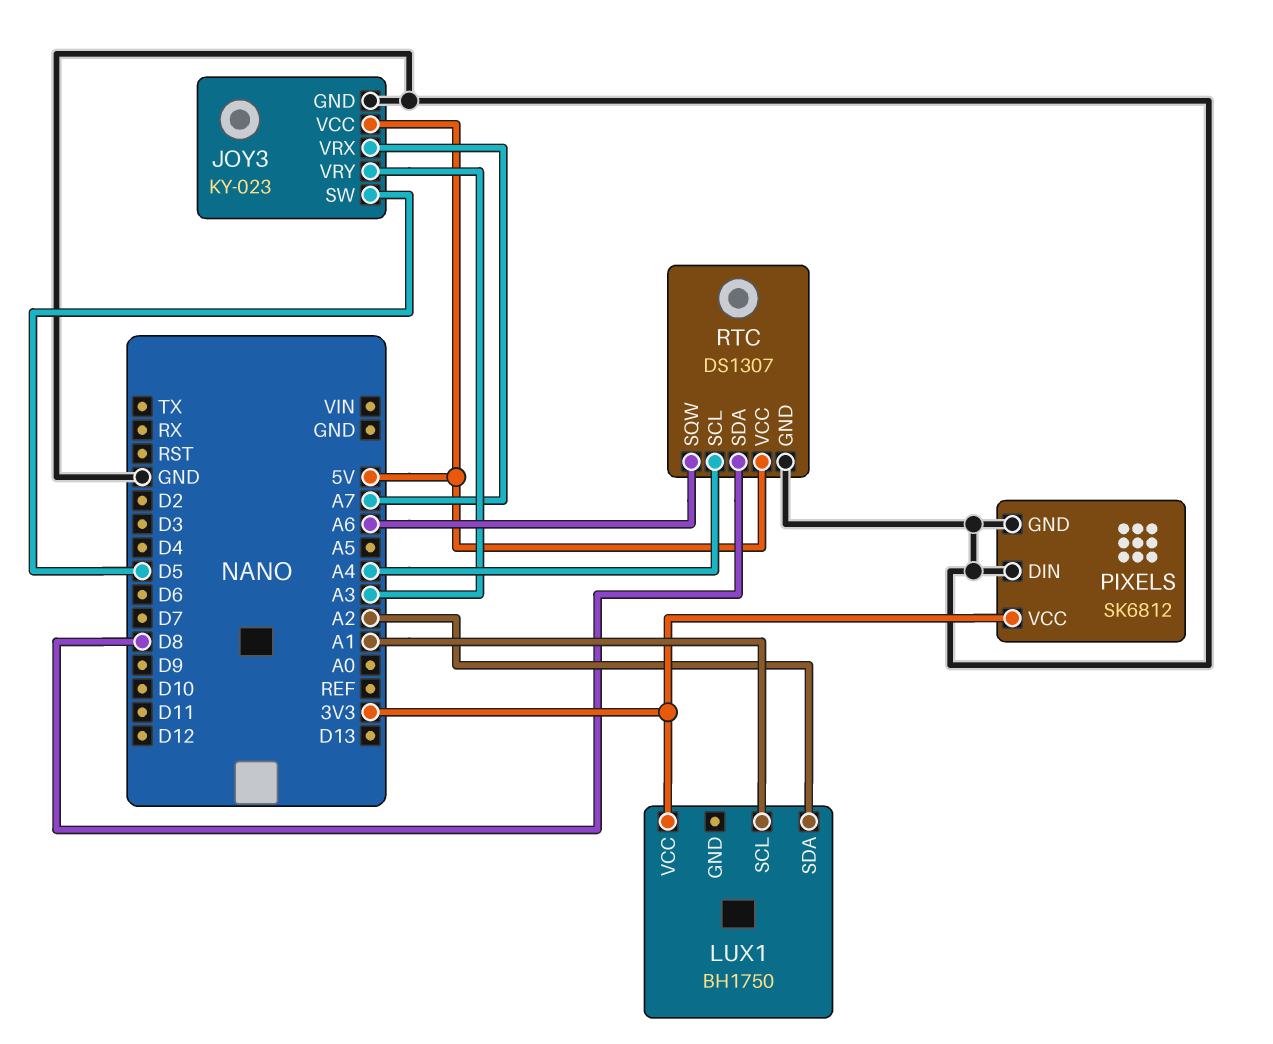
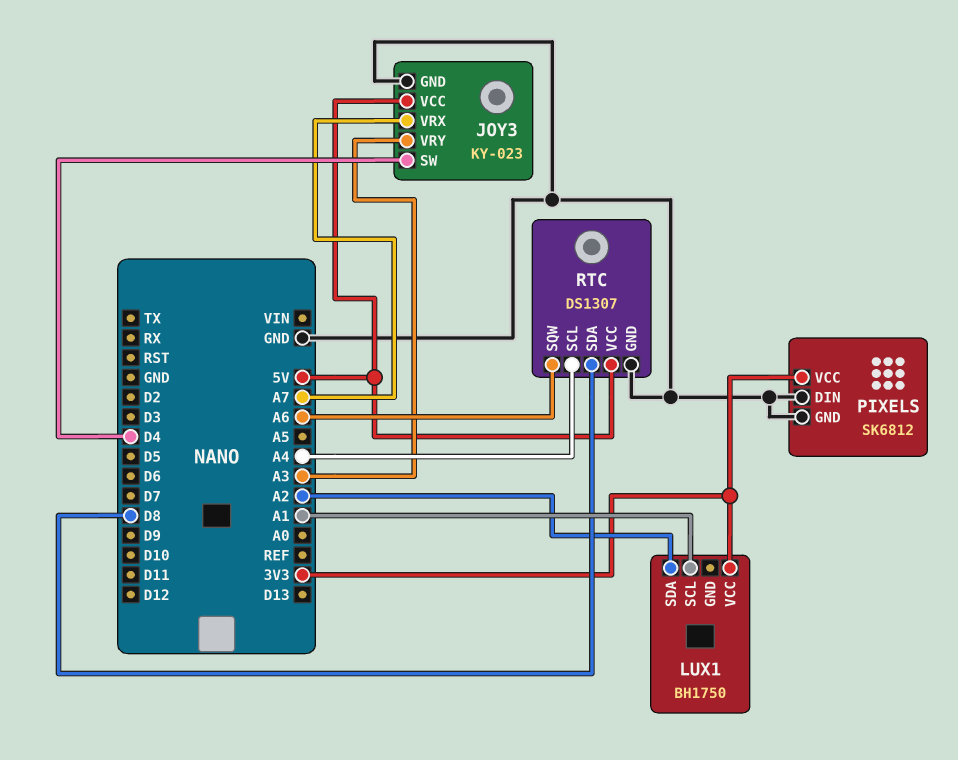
JOY3 pin SW: D5 -> D4

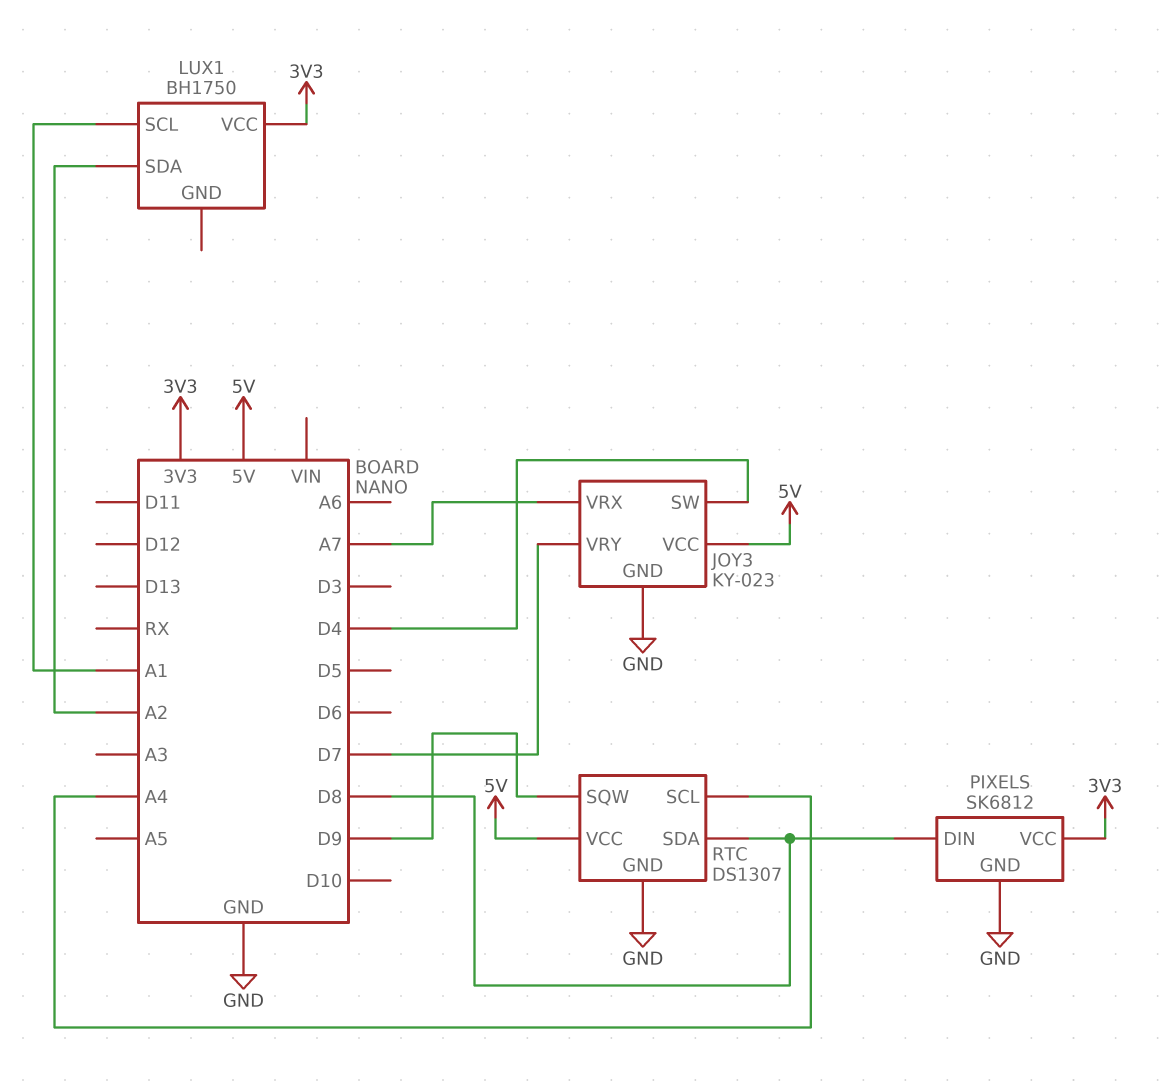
JOY3 pin VRY: A3 -> D7
PIXELS pin DIN: GND -> D8
RTC pin SQW: A6 -> D9

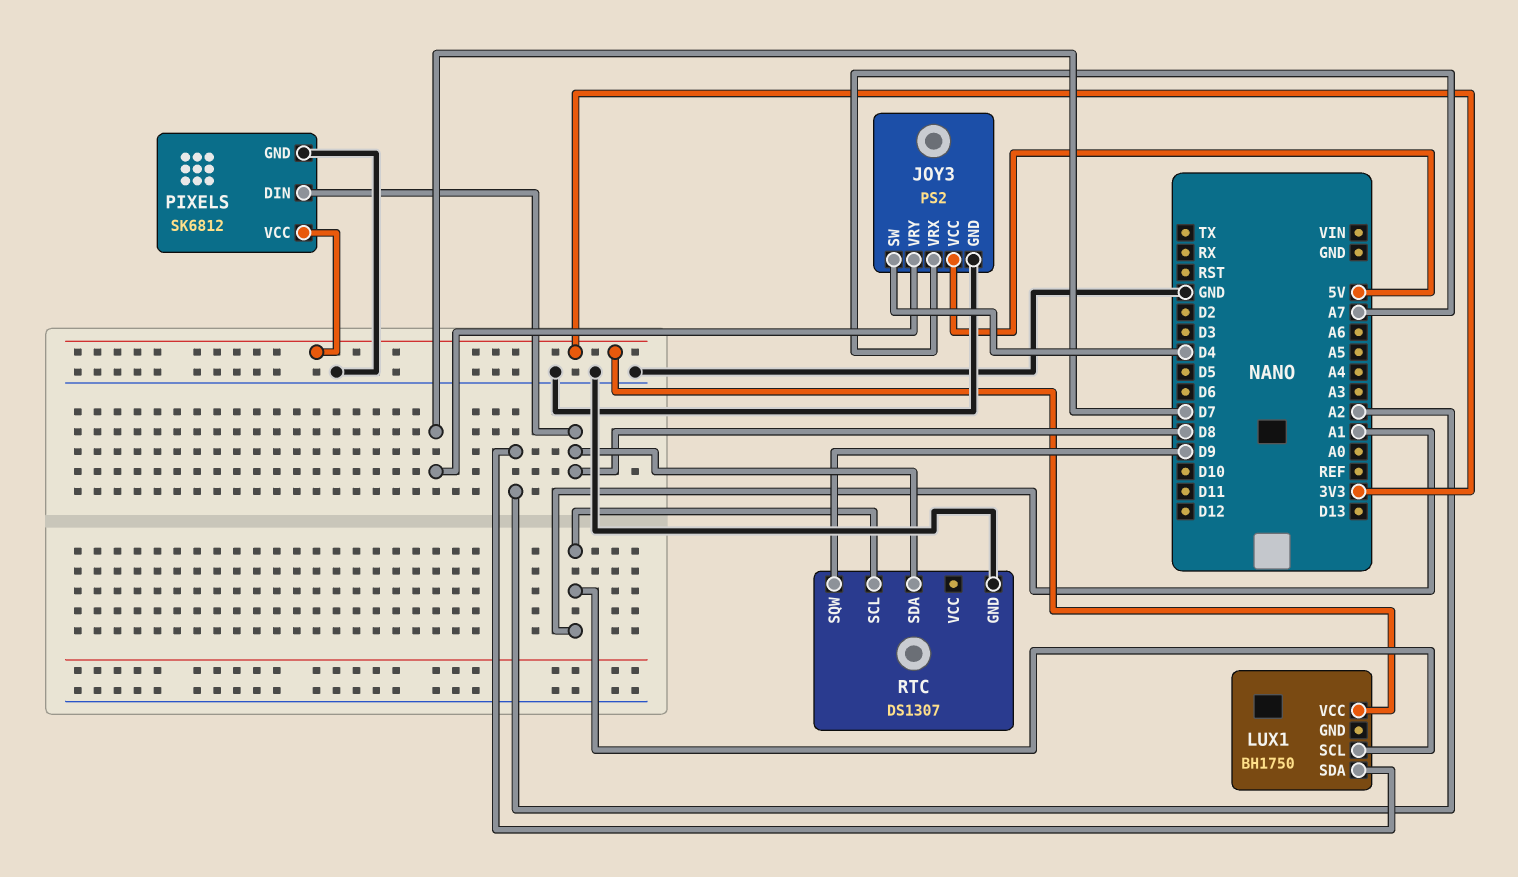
JOY3: KY-023 -> PS2
RTC pin SCL: A4 -> A1
RTC pin VCC: 5V -> none

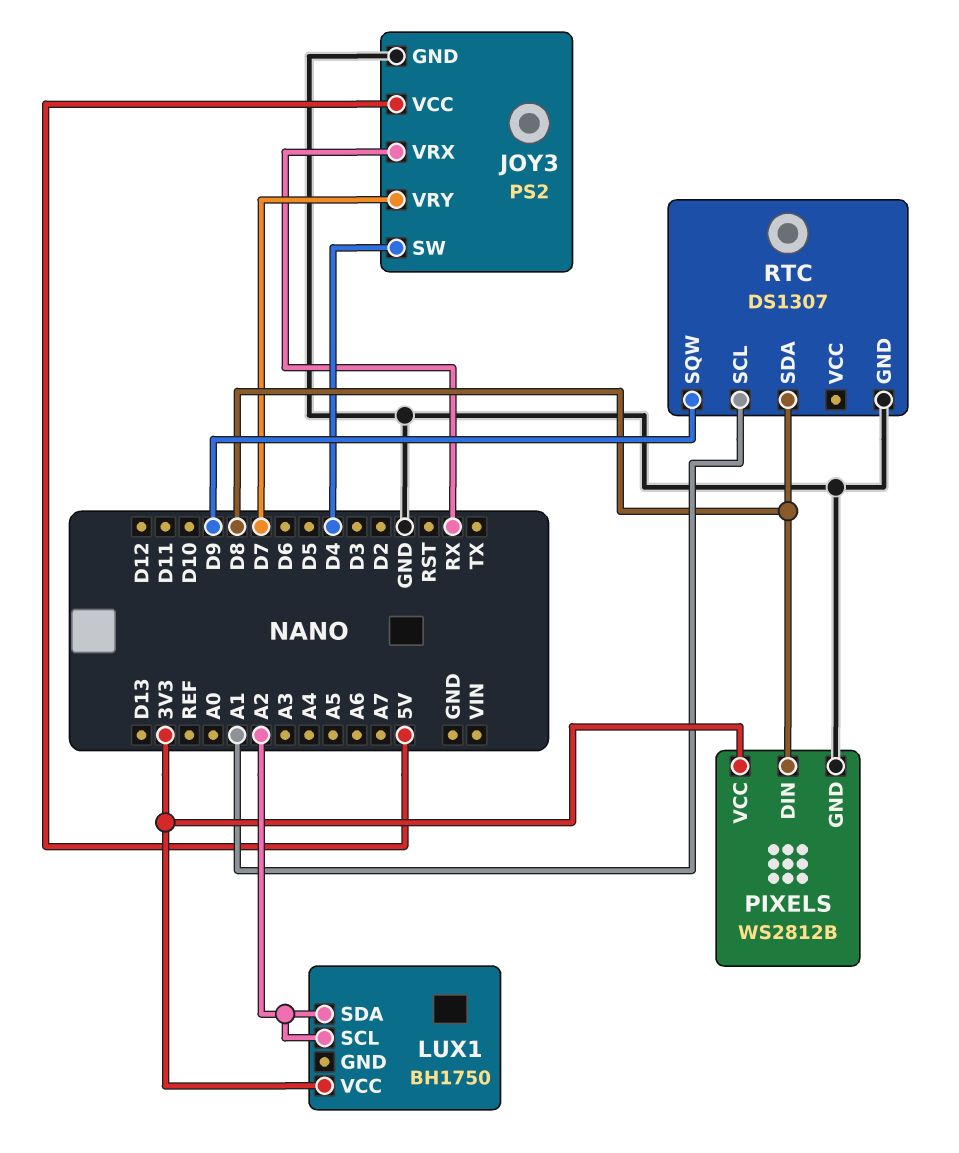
JOY3 pin VRX: A7 -> RX
LUX1 pin SCL: A1 -> A2
PIXELS: SK6812 -> WS2812B

